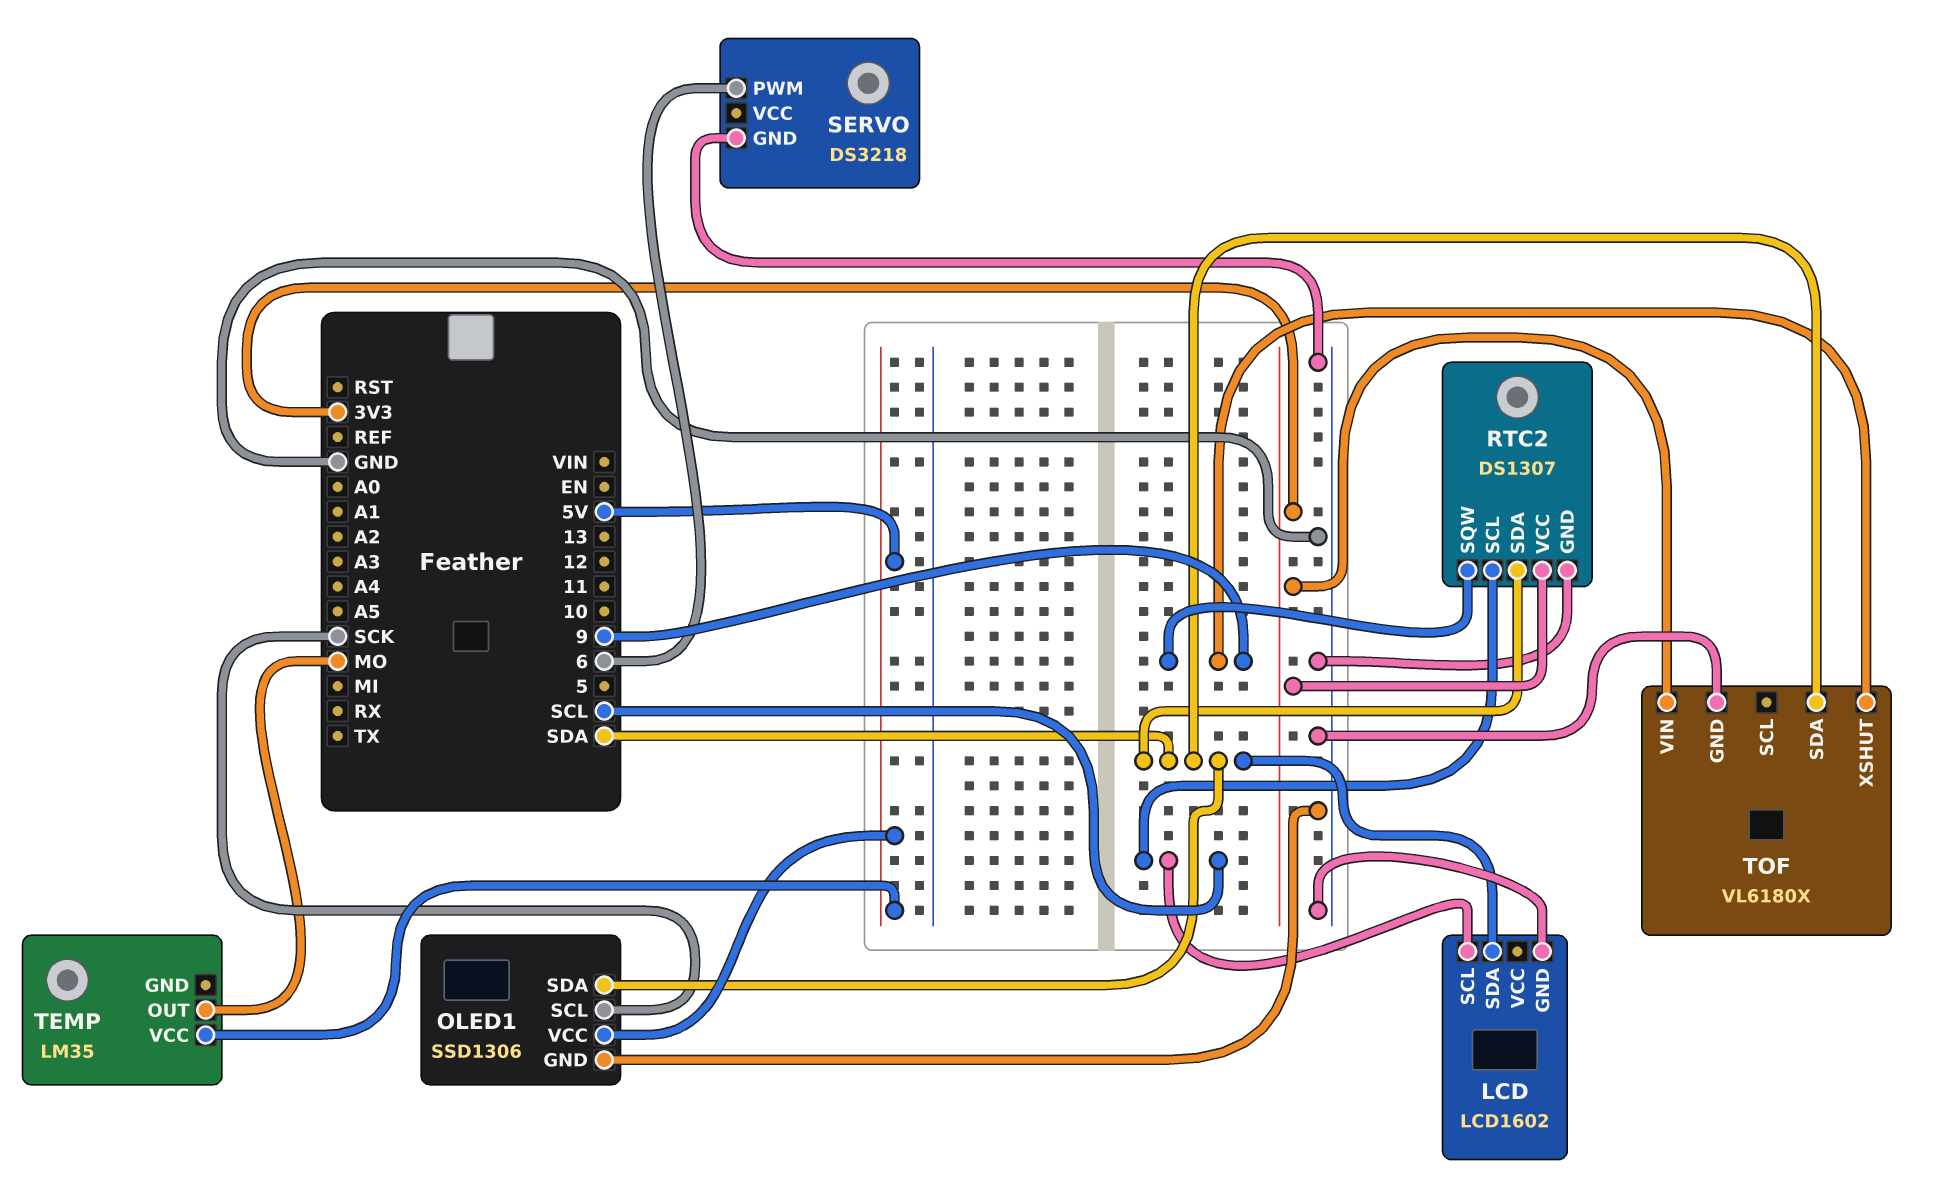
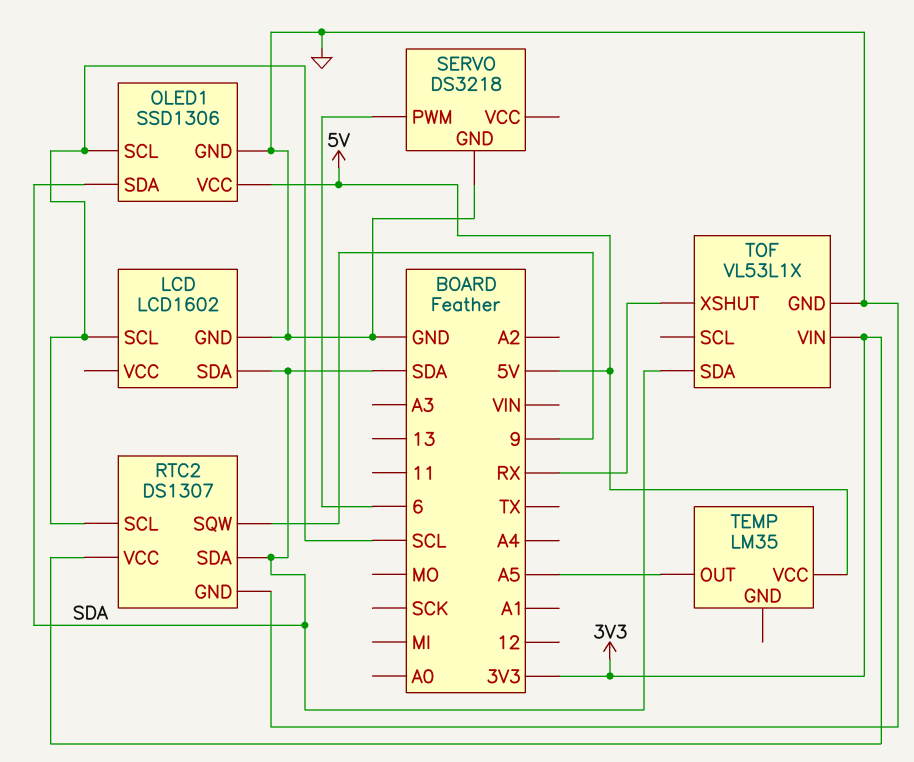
OLED1 pin SCL: SCK -> SCL
TEMP pin OUT: MO -> A5
TOF: VL6180X -> VL53L1X
TOF pin XSHUT: 9 -> RX

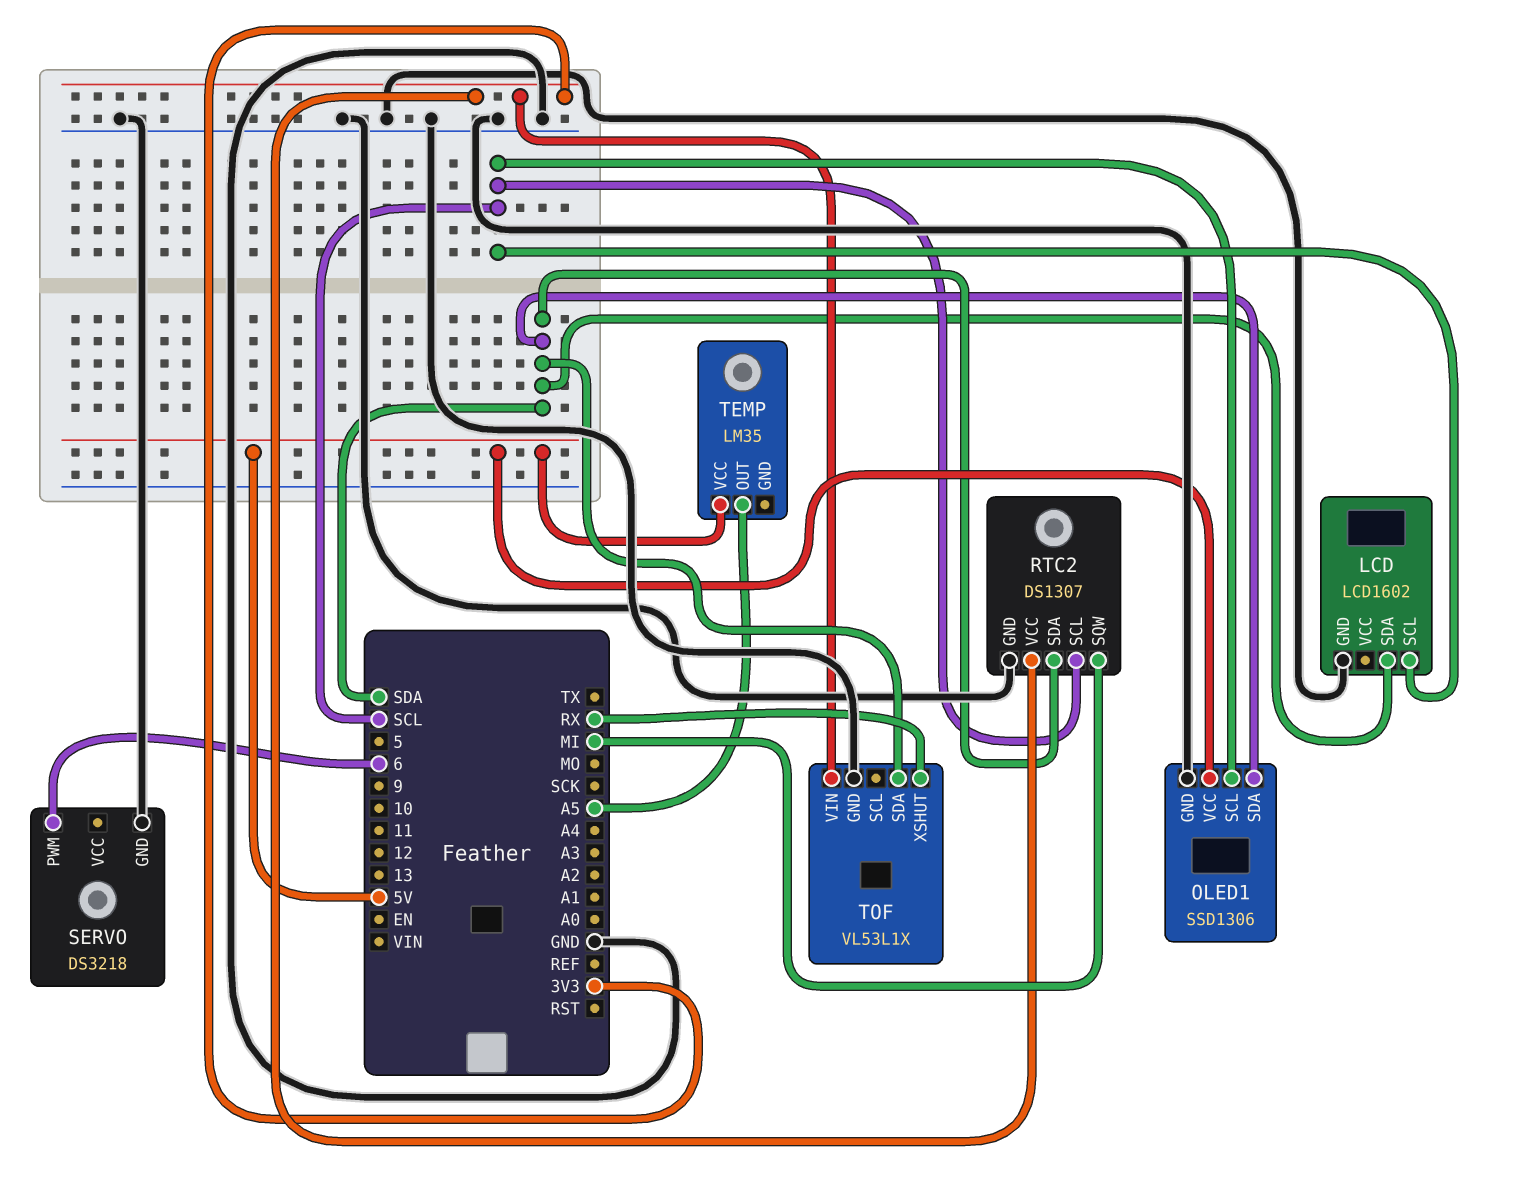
RTC2 pin SQW: 9 -> MI

